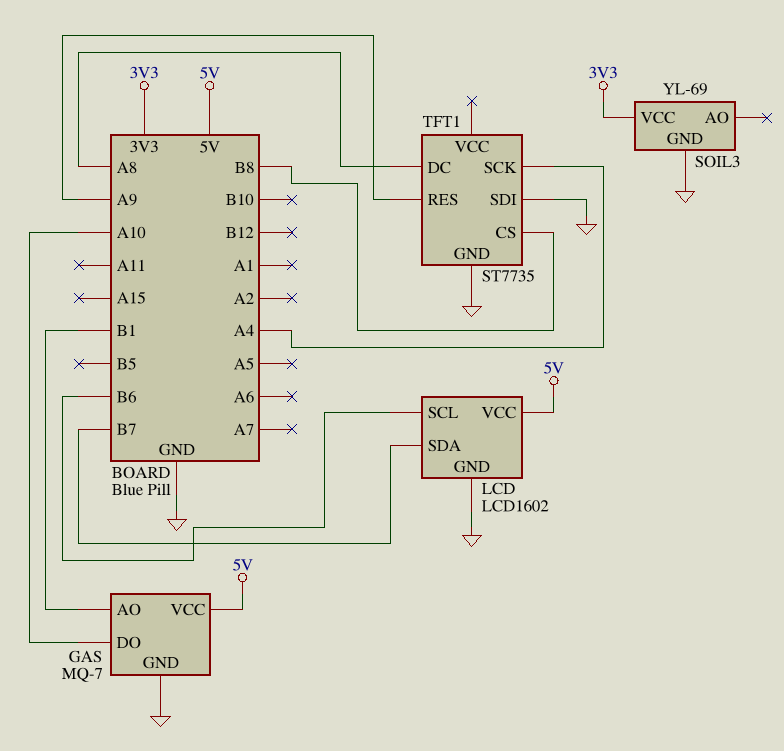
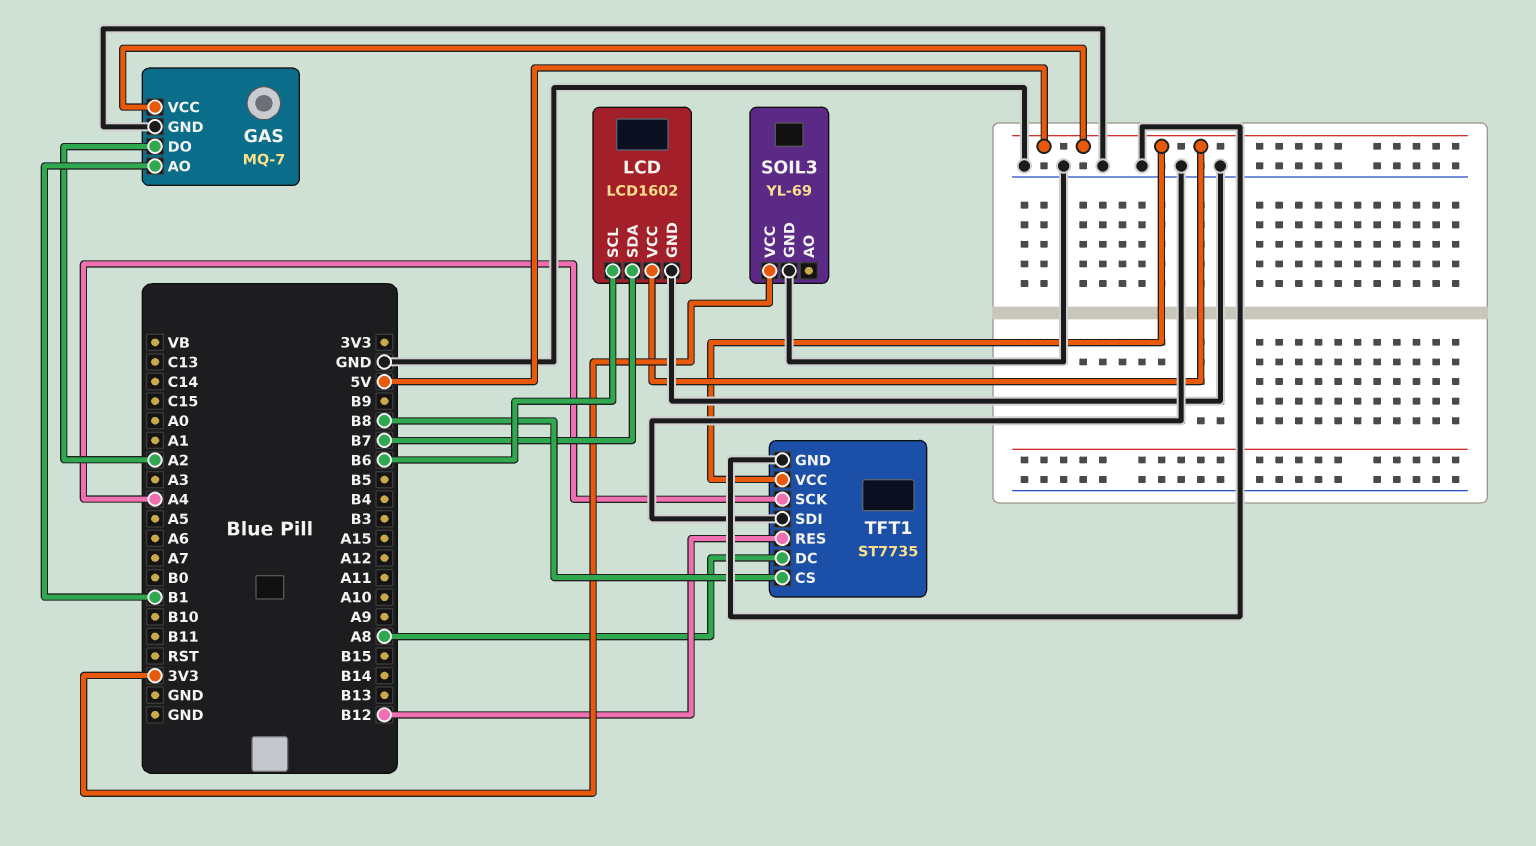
GAS pin DO: A10 -> A2
TFT1 pin RES: A9 -> B12
TFT1 pin VCC: none -> 5V

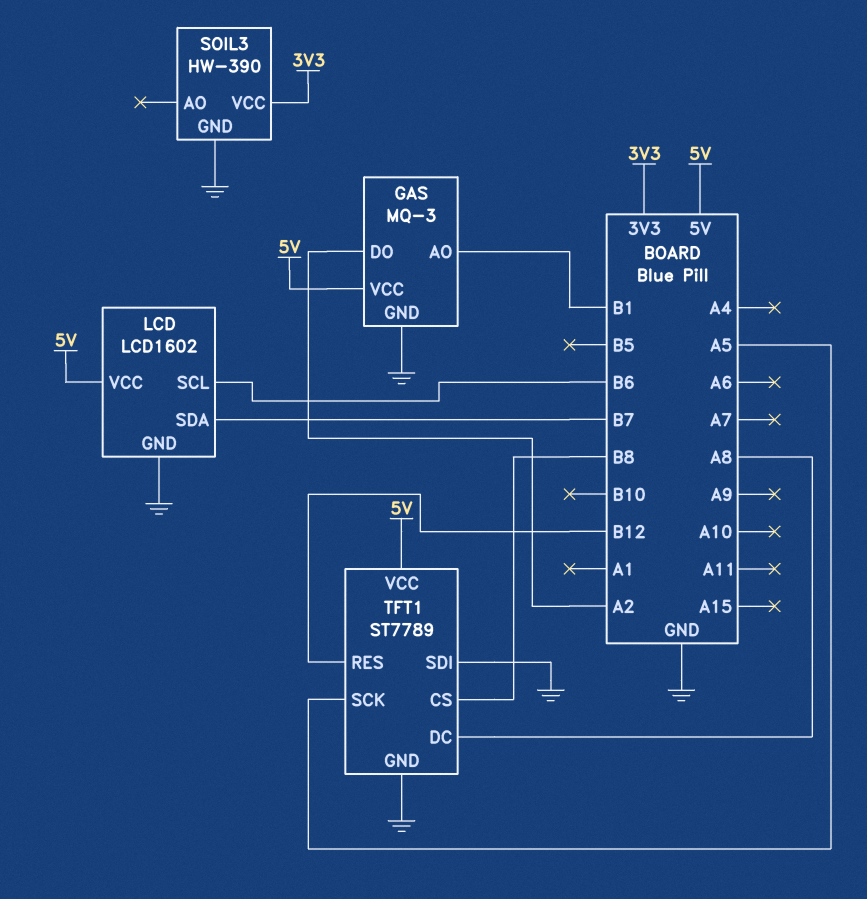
GAS: MQ-7 -> MQ-3
SOIL3: YL-69 -> HW-390
TFT1: ST7735 -> ST7789
TFT1 pin SCK: A4 -> A5

